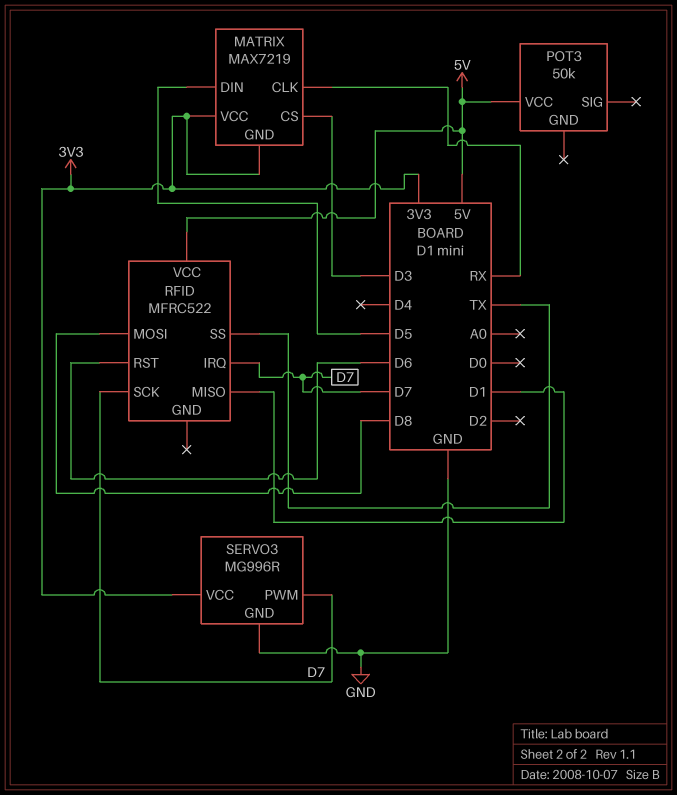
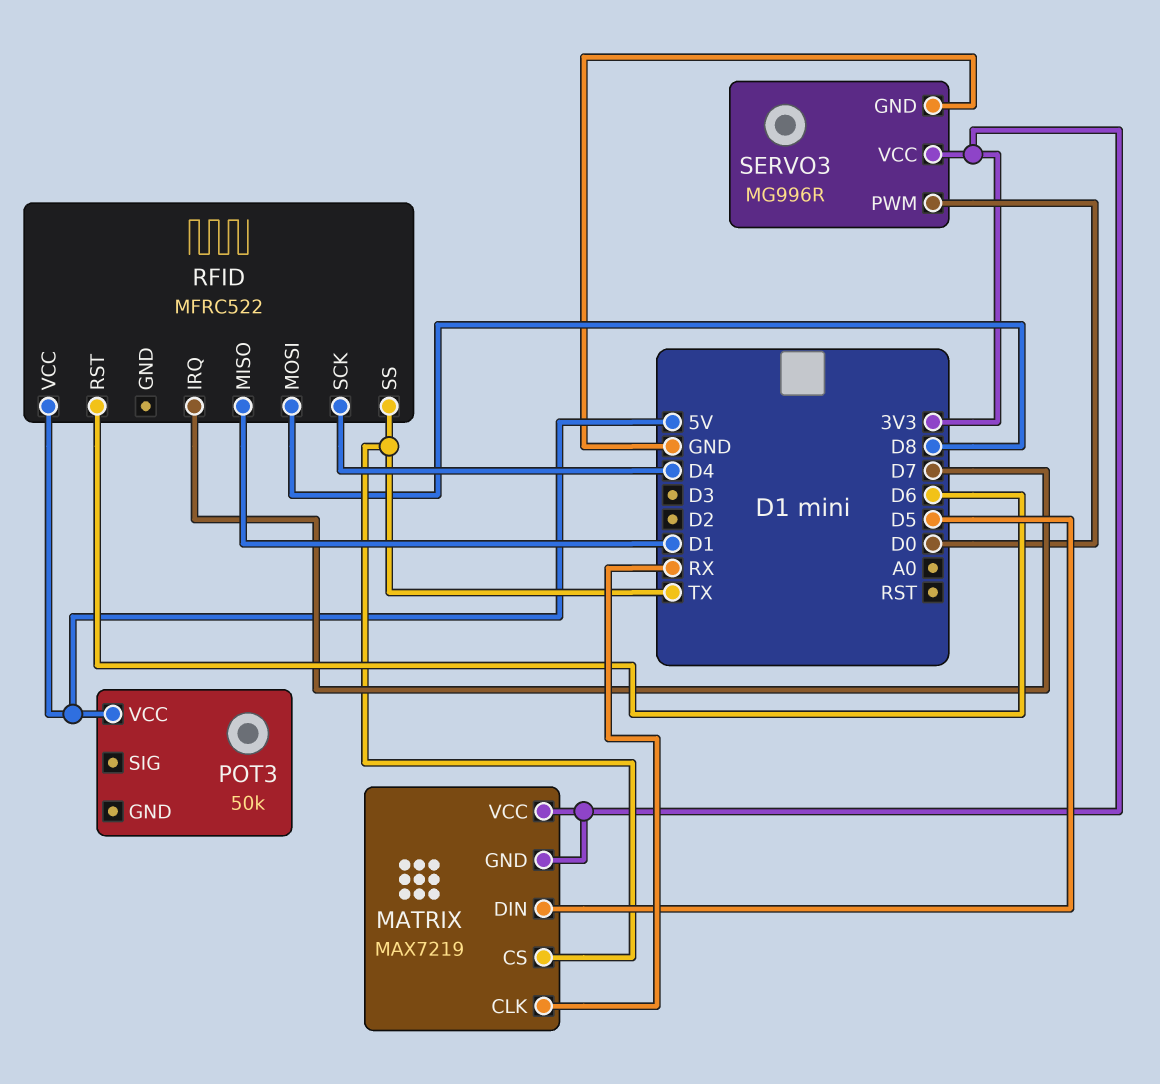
MATRIX pin CS: D3 -> TX
RFID pin SCK: D7 -> D4
SERVO3 pin PWM: D7 -> D0

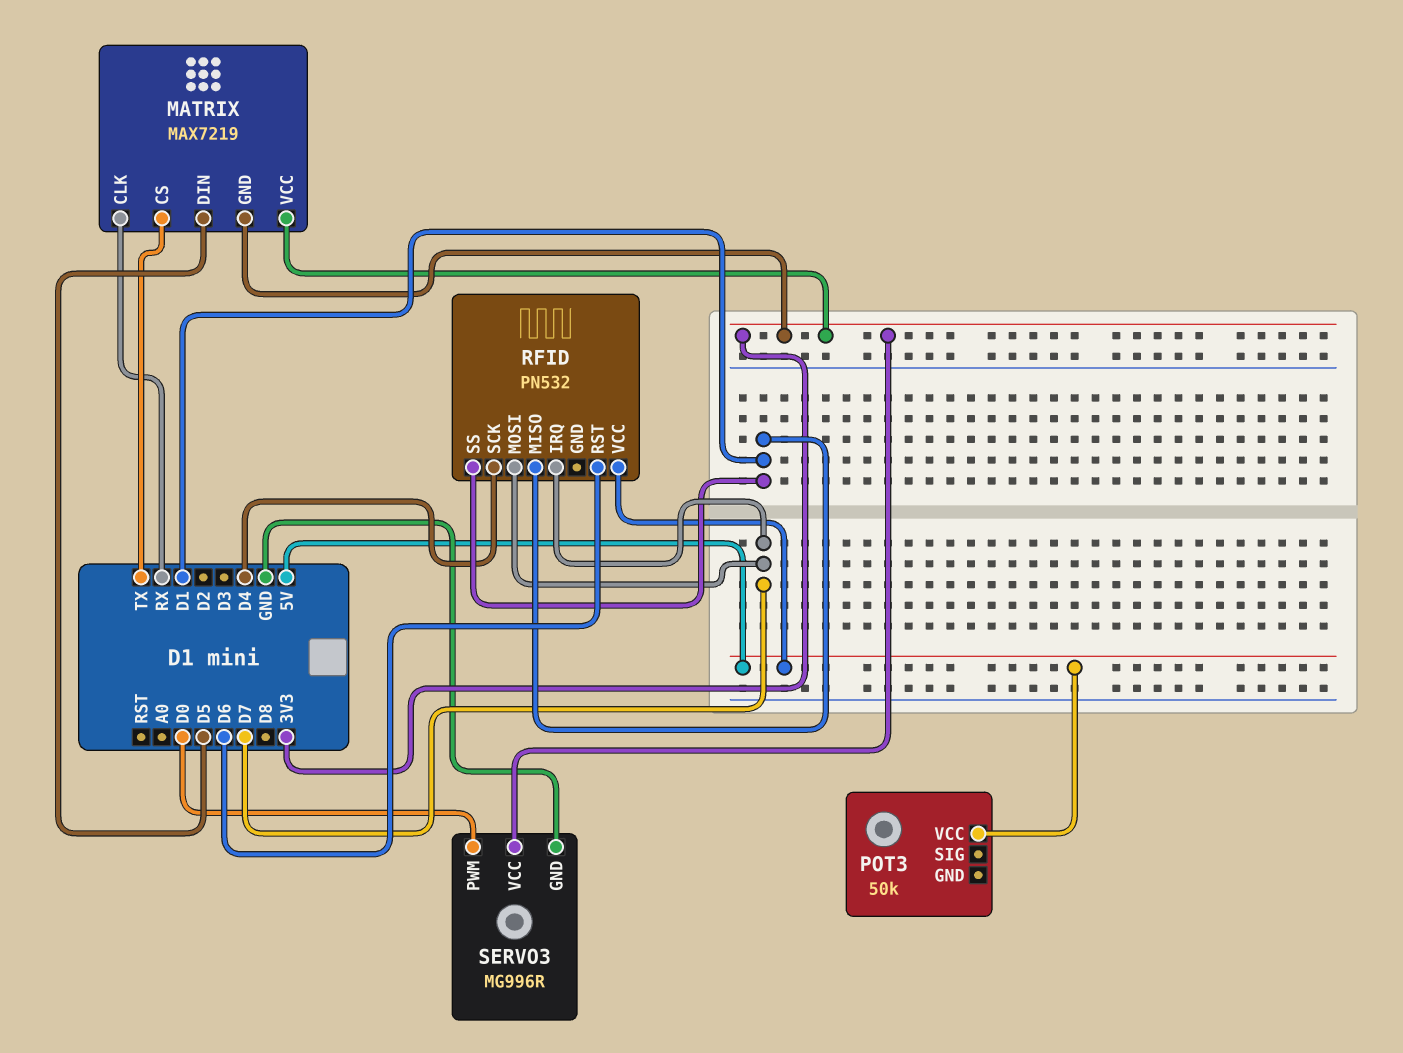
RFID: MFRC522 -> PN532
RFID pin MOSI: D8 -> D7
RFID pin SS: TX -> D1

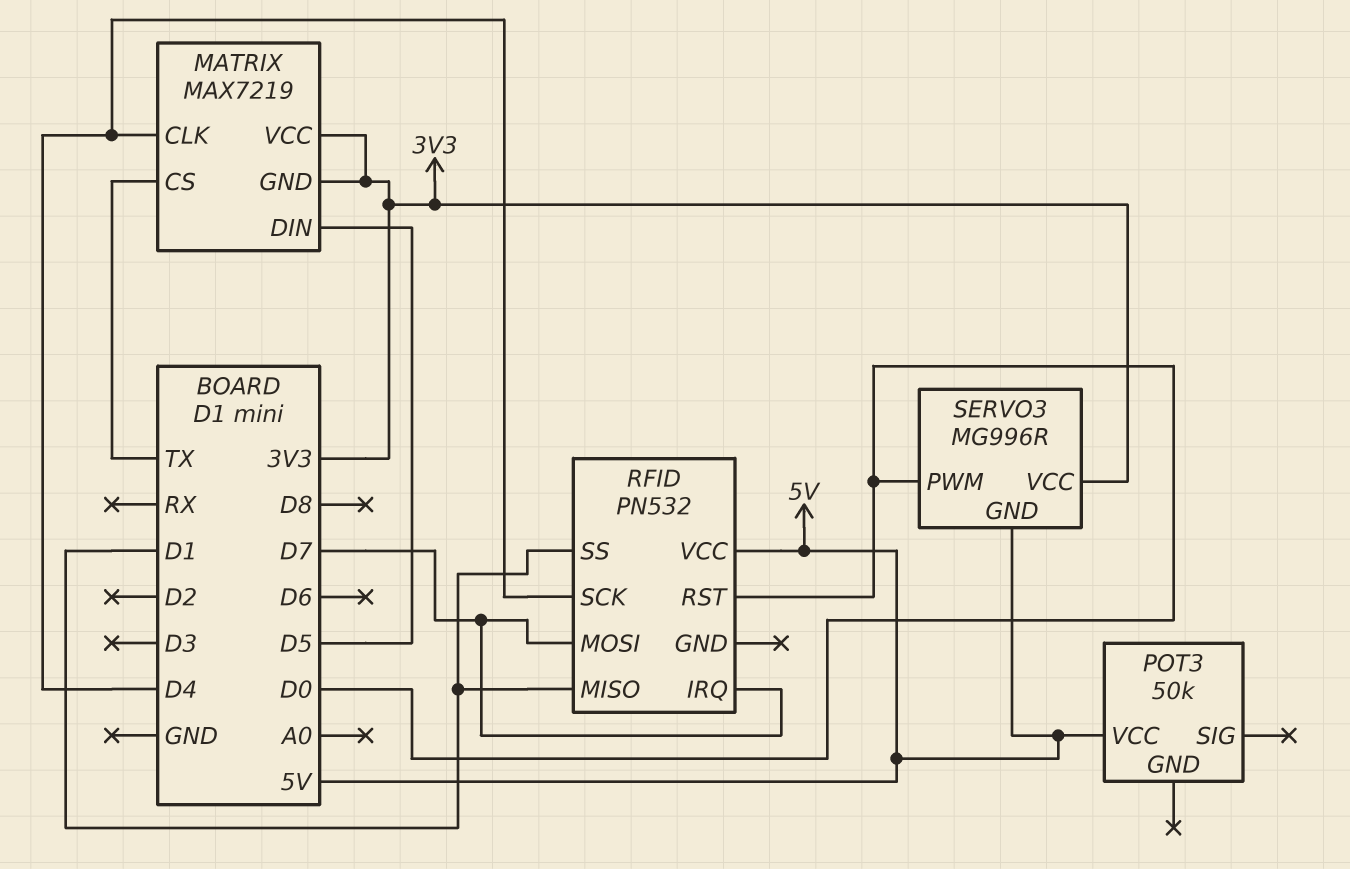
MATRIX pin CLK: RX -> D4
RFID pin RST: D6 -> D0
SERVO3 pin GND: GND -> 5V

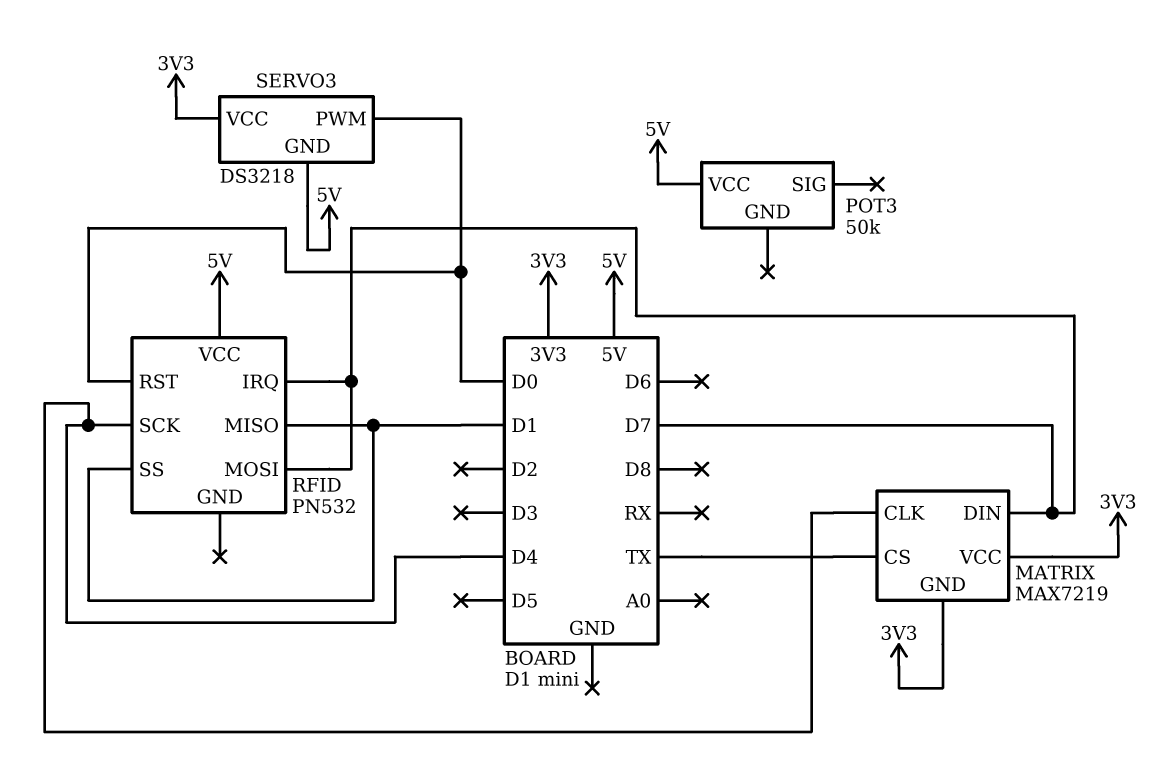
MATRIX pin DIN: D5 -> D7
SERVO3: MG996R -> DS3218

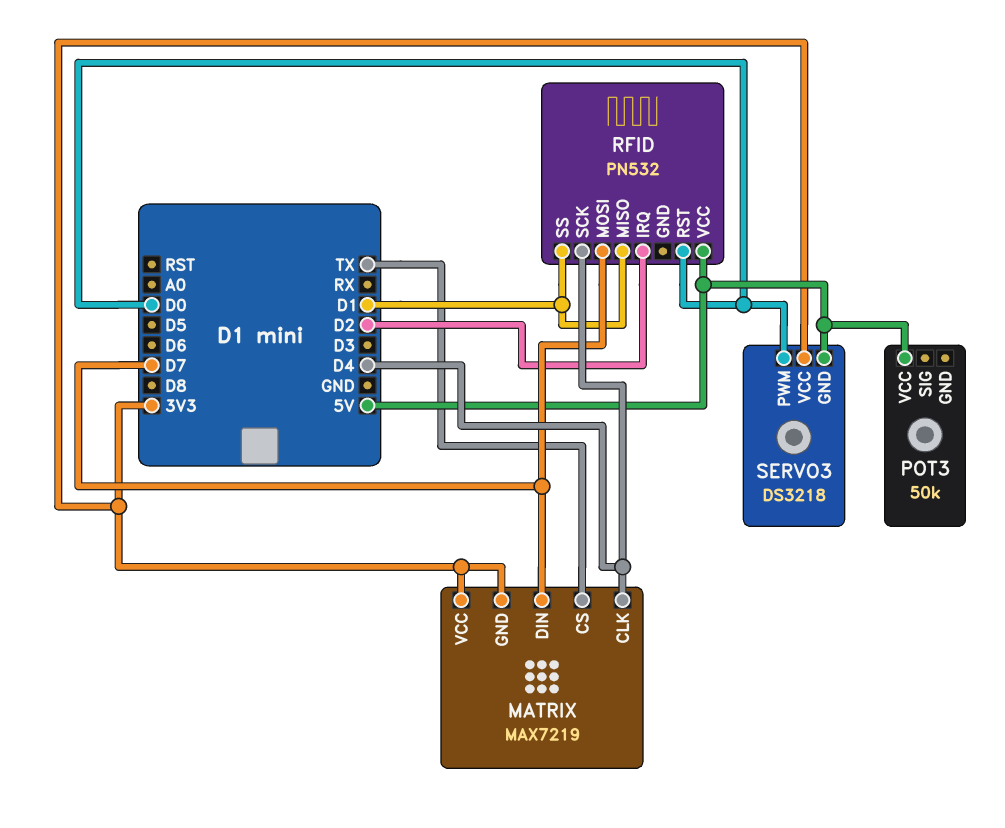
RFID pin IRQ: D7 -> D2

